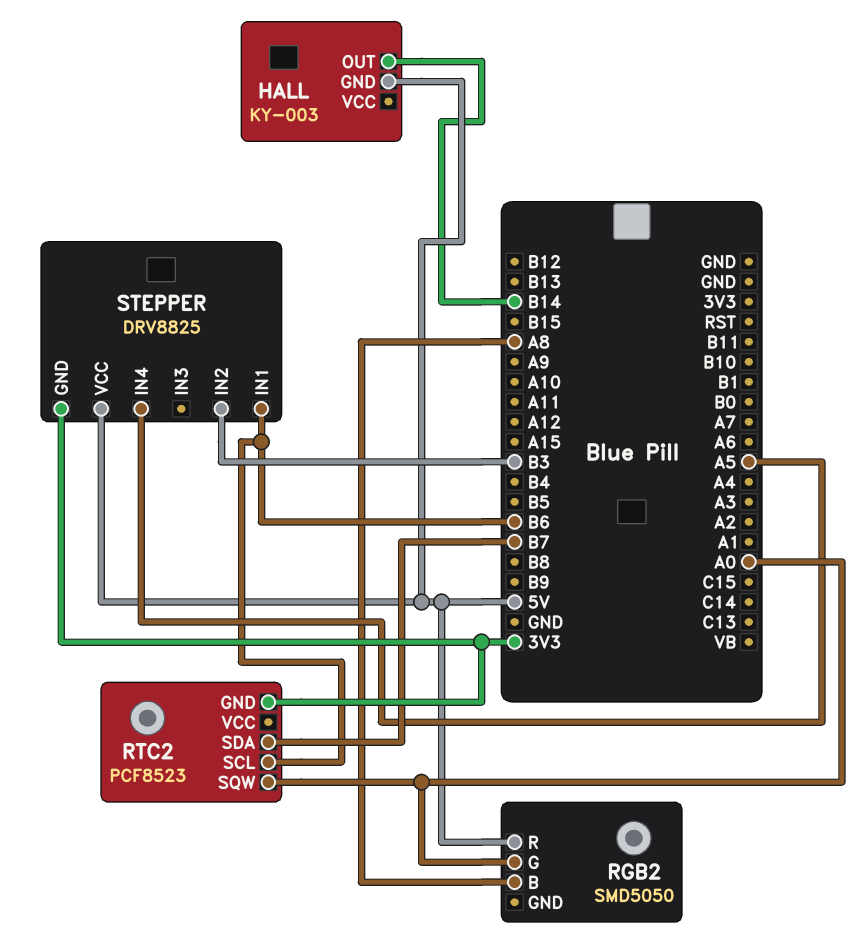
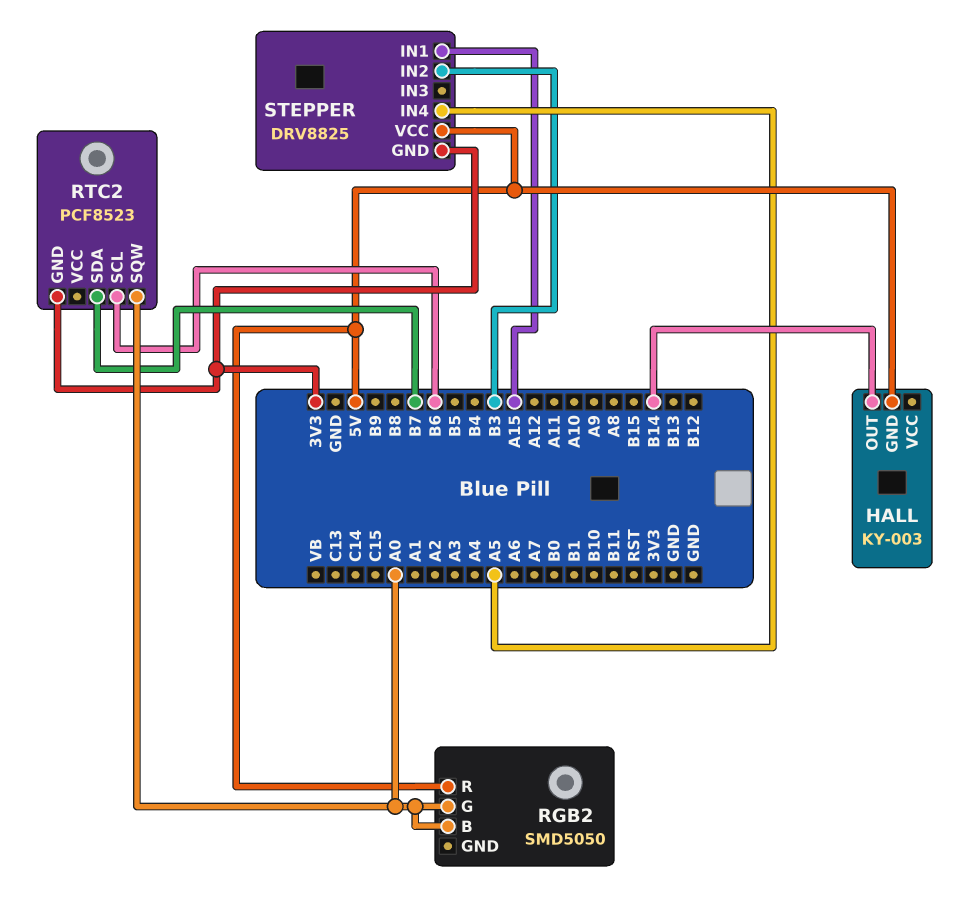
RGB2 pin B: A8 -> A0
STEPPER pin IN1: B6 -> A15

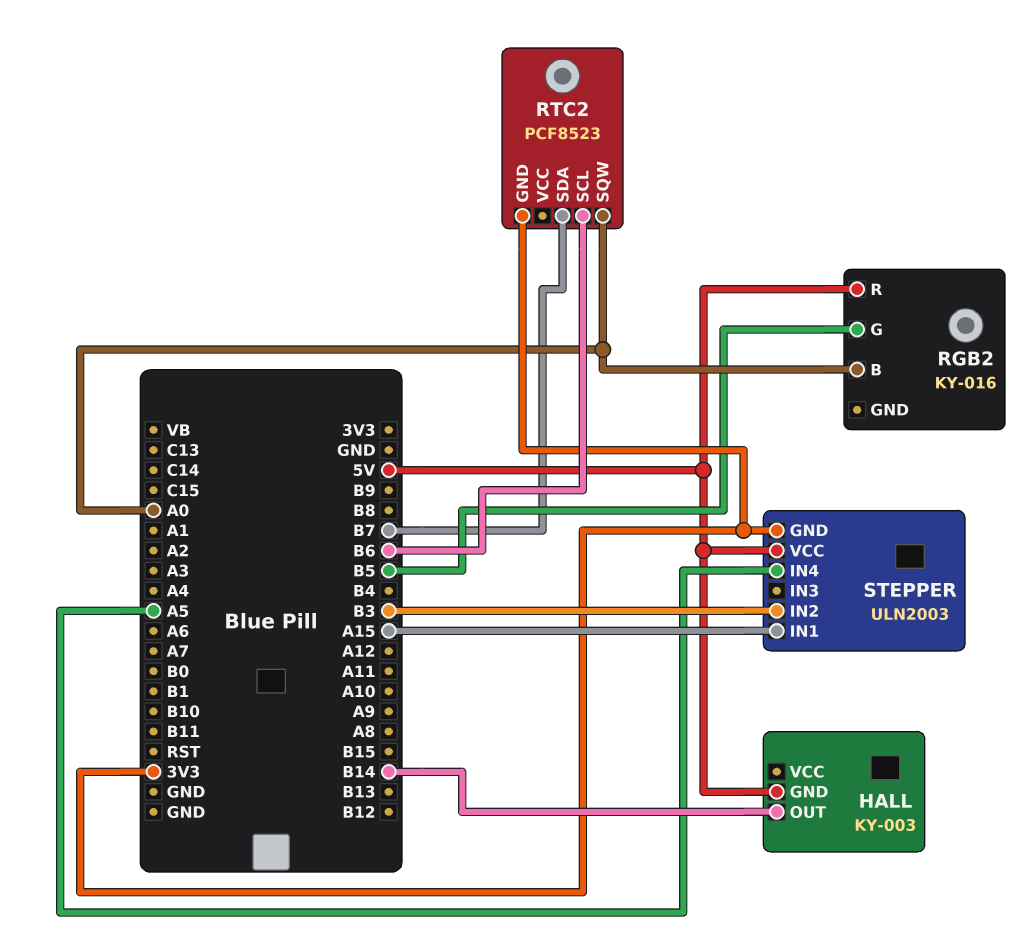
RGB2: SMD5050 -> KY-016
RGB2 pin G: A0 -> B5
STEPPER: DRV8825 -> ULN2003

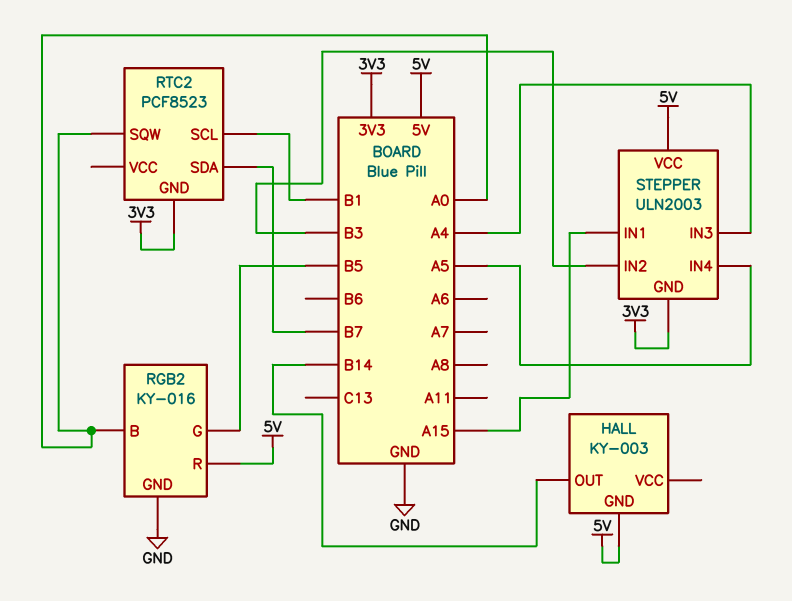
RGB2 pin GND: none -> GND
RTC2 pin SCL: B6 -> B1
STEPPER pin IN3: none -> A4

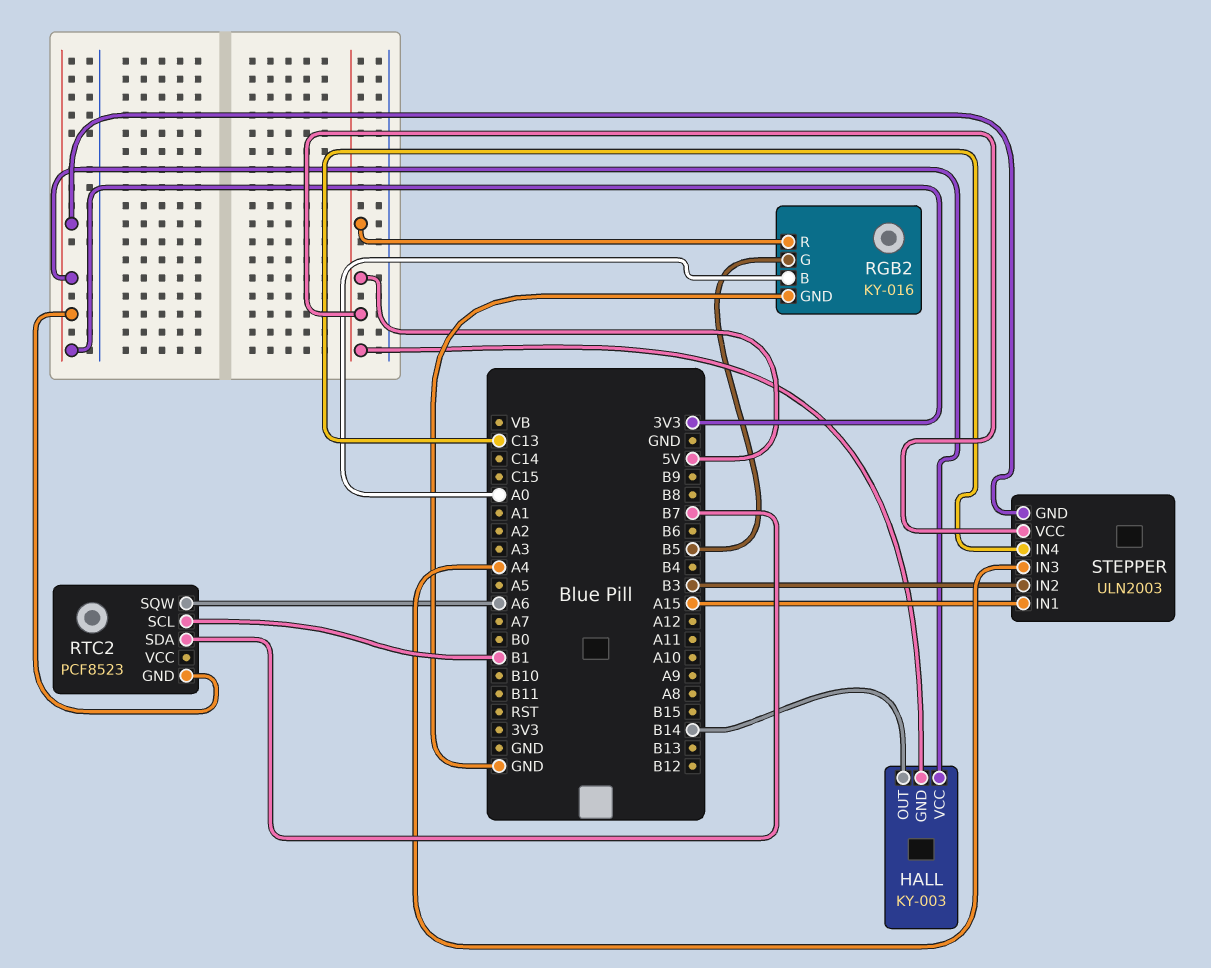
HALL pin VCC: none -> 3V3
RTC2 pin SQW: A0 -> A6
STEPPER pin IN4: A5 -> C13

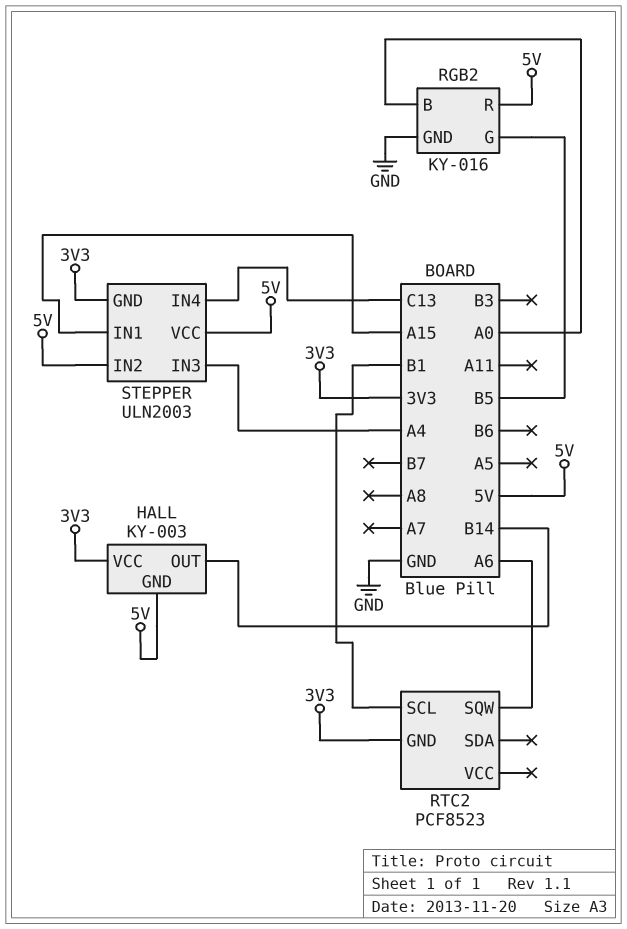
RTC2 pin SDA: B7 -> none
STEPPER pin IN2: B3 -> 5V

